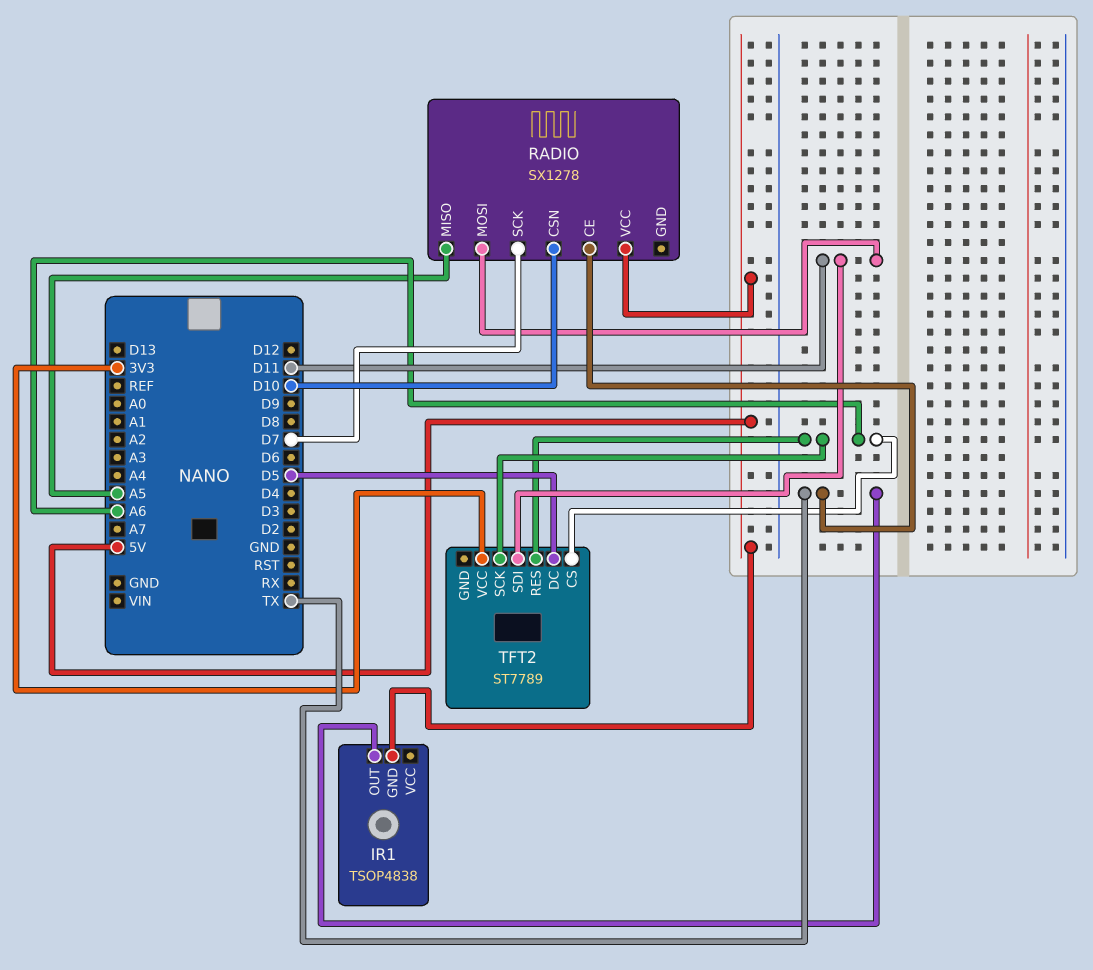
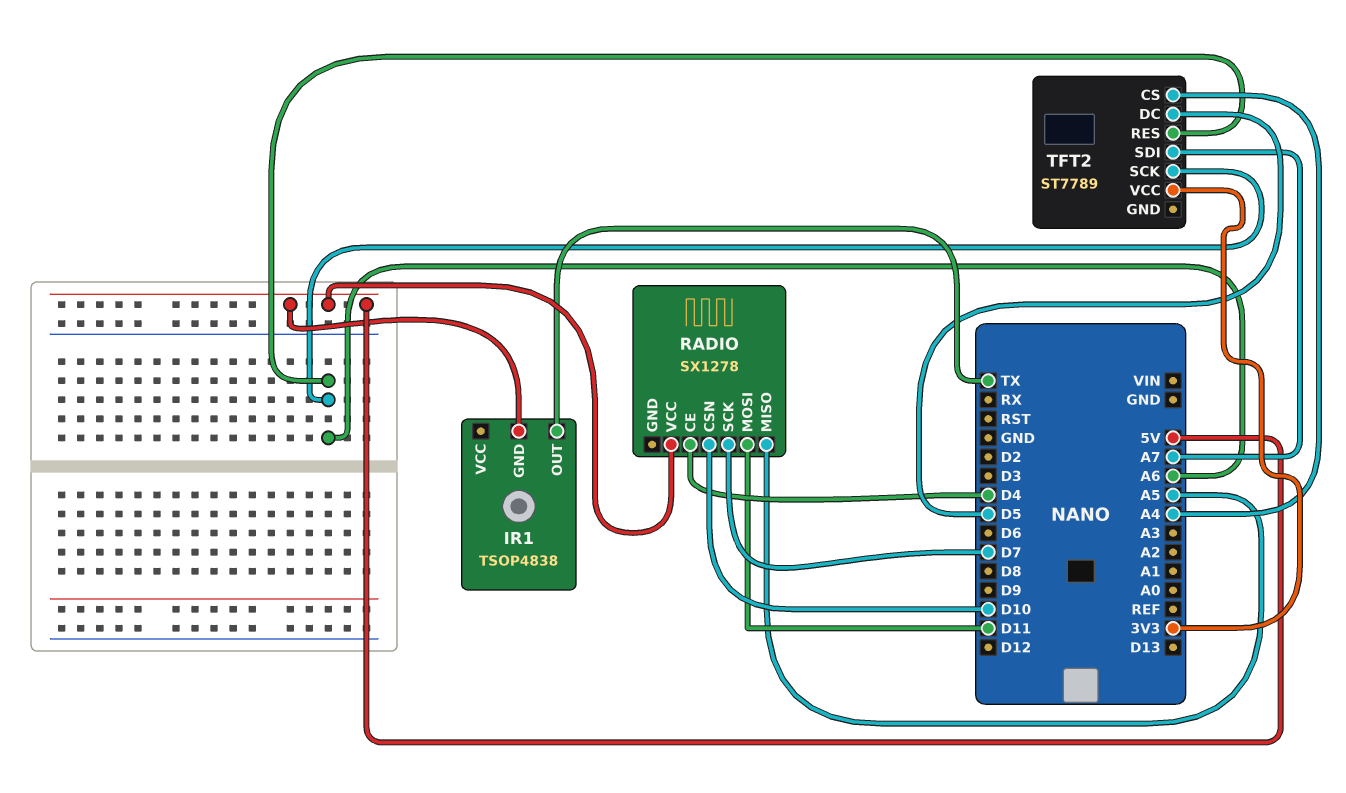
RADIO pin CE: TX -> D4
TFT2 pin CS: A6 -> A4
TFT2 pin SDI: D11 -> A7

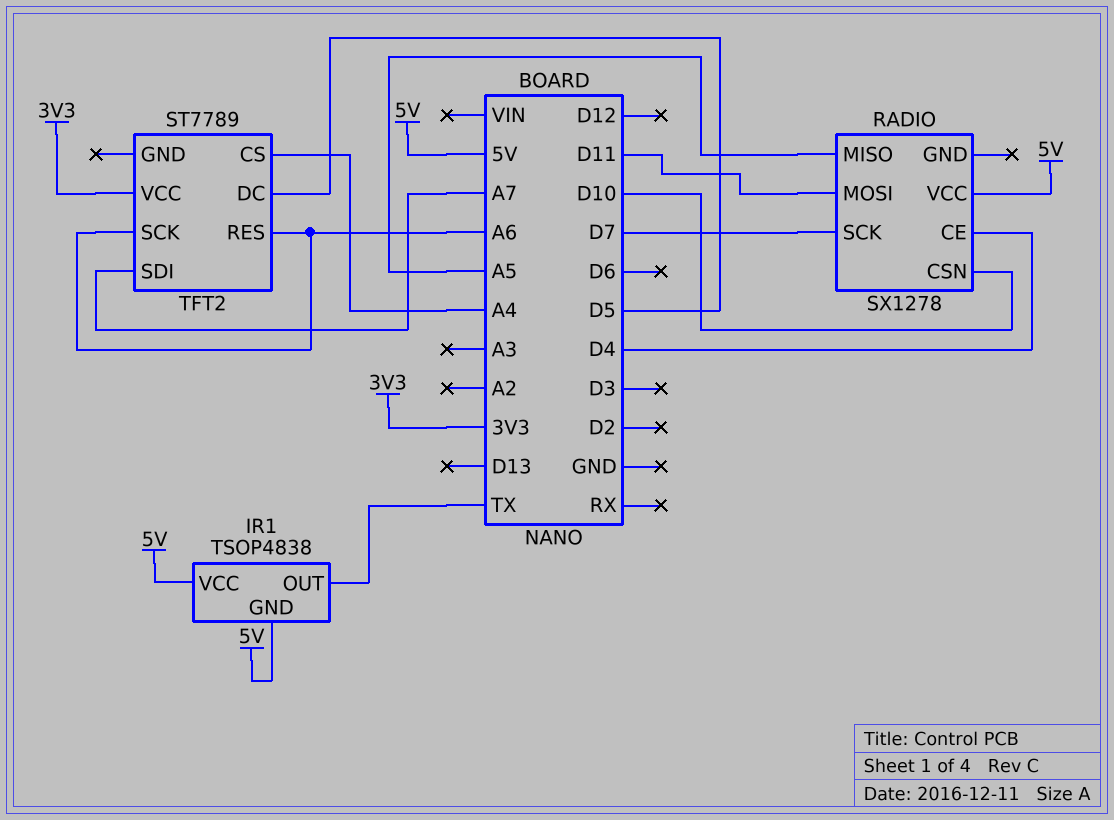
IR1 pin VCC: none -> 5V

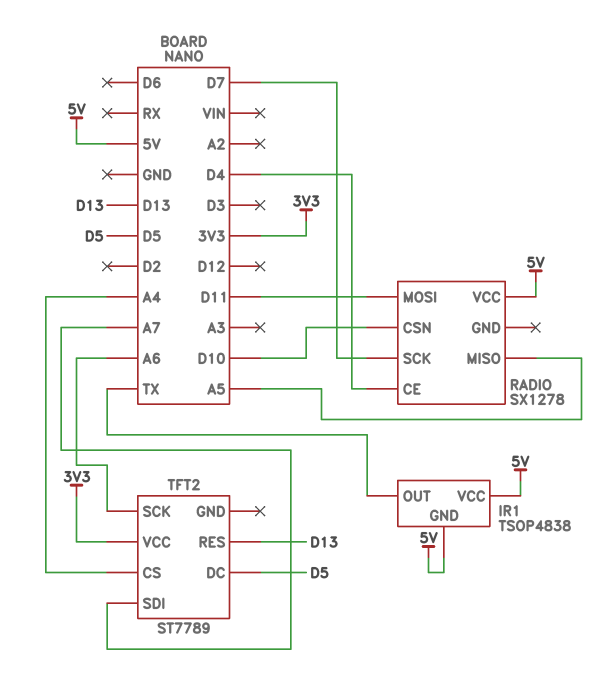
TFT2 pin RES: A6 -> D13

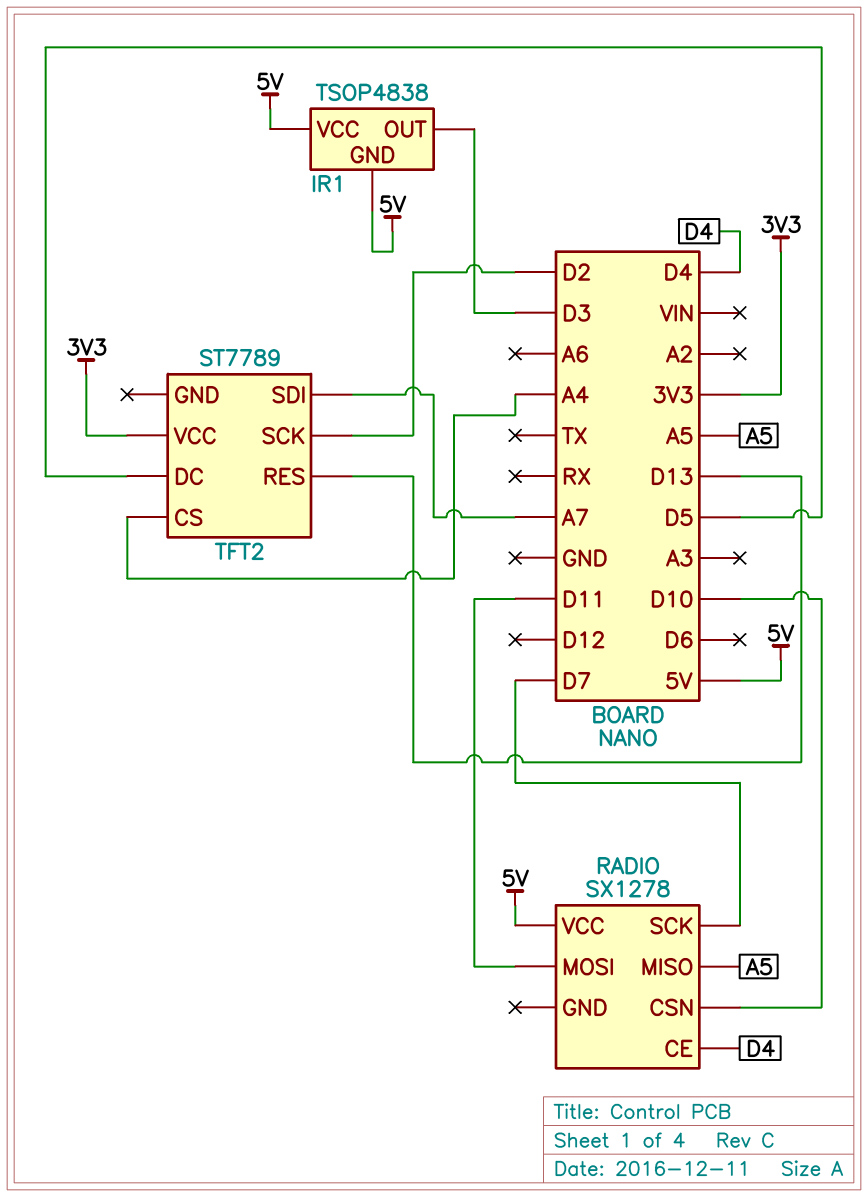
IR1 pin OUT: TX -> D3
TFT2 pin SCK: A6 -> D2

